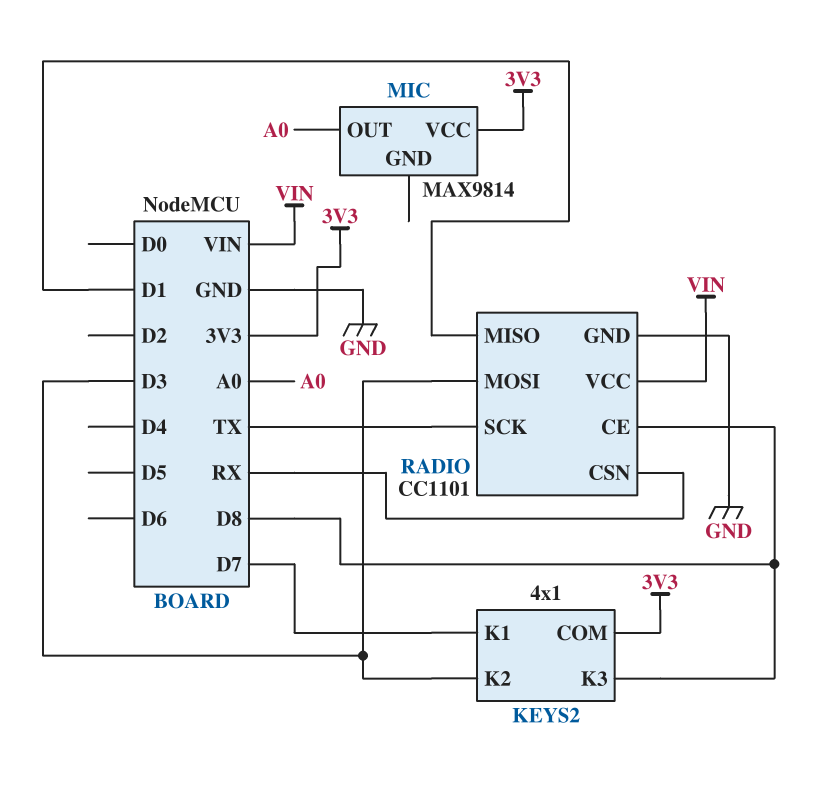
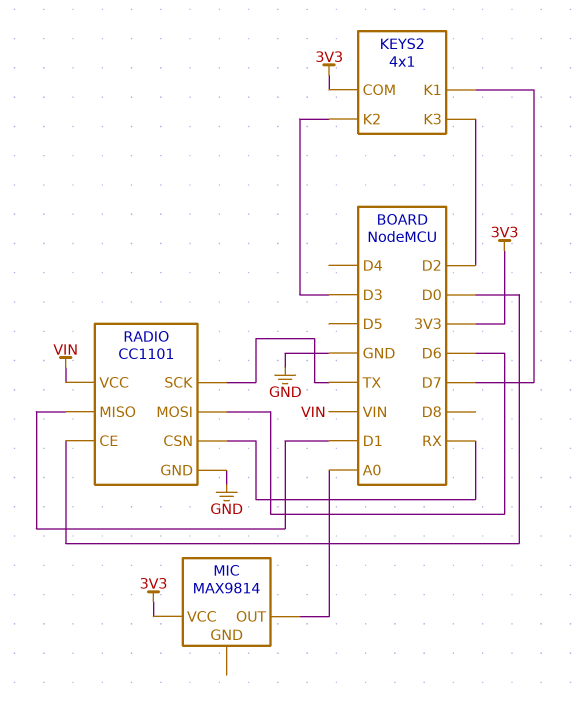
KEYS2 pin K3: D8 -> D2
RADIO pin CE: D8 -> D0
RADIO pin MOSI: D3 -> D6

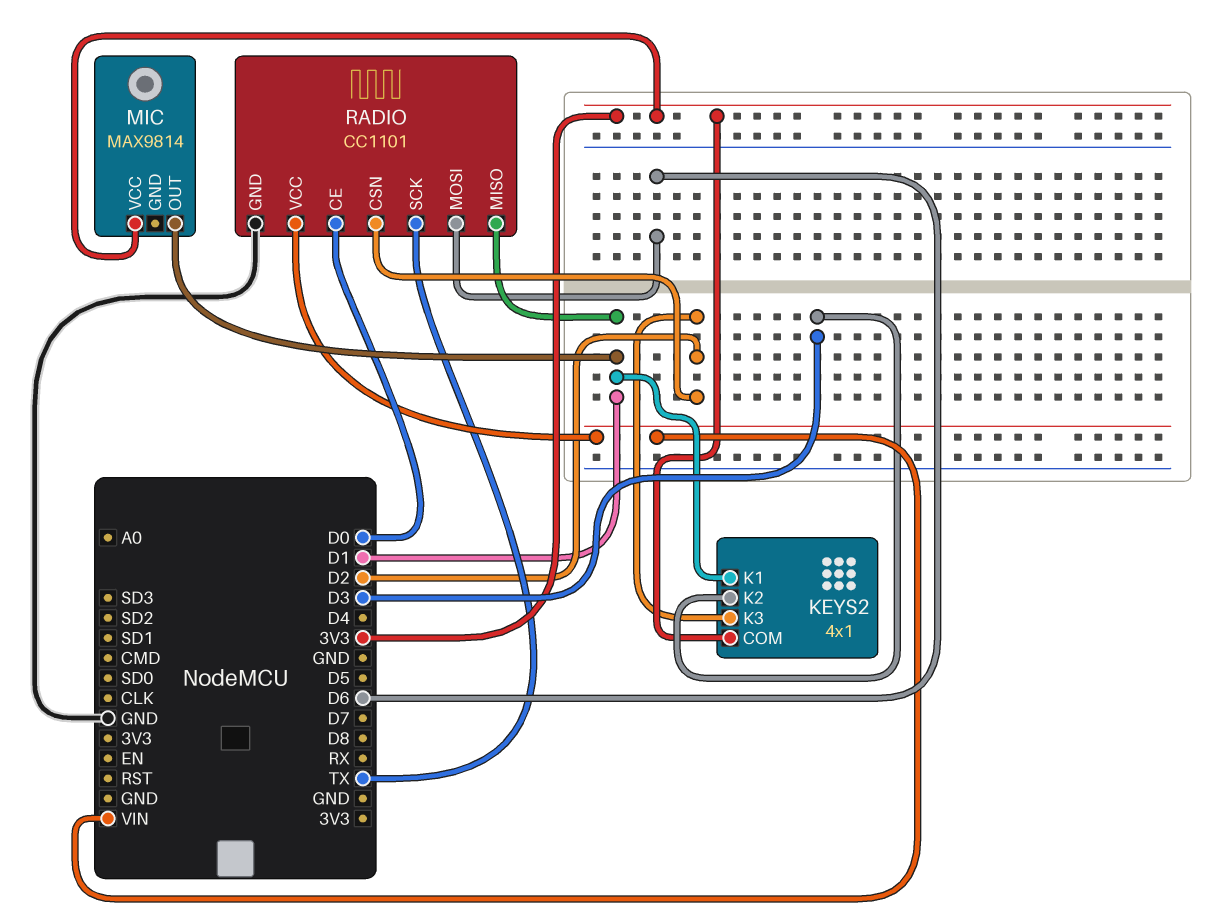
KEYS2 pin K1: D7 -> D1
MIC pin OUT: A0 -> D1
RADIO pin CSN: RX -> D2

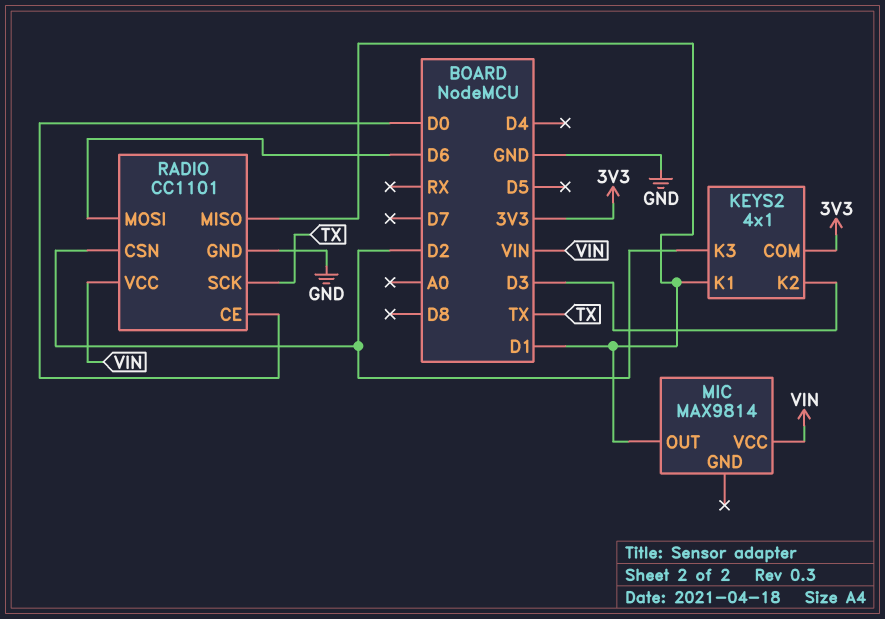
MIC pin VCC: 3V3 -> VIN

